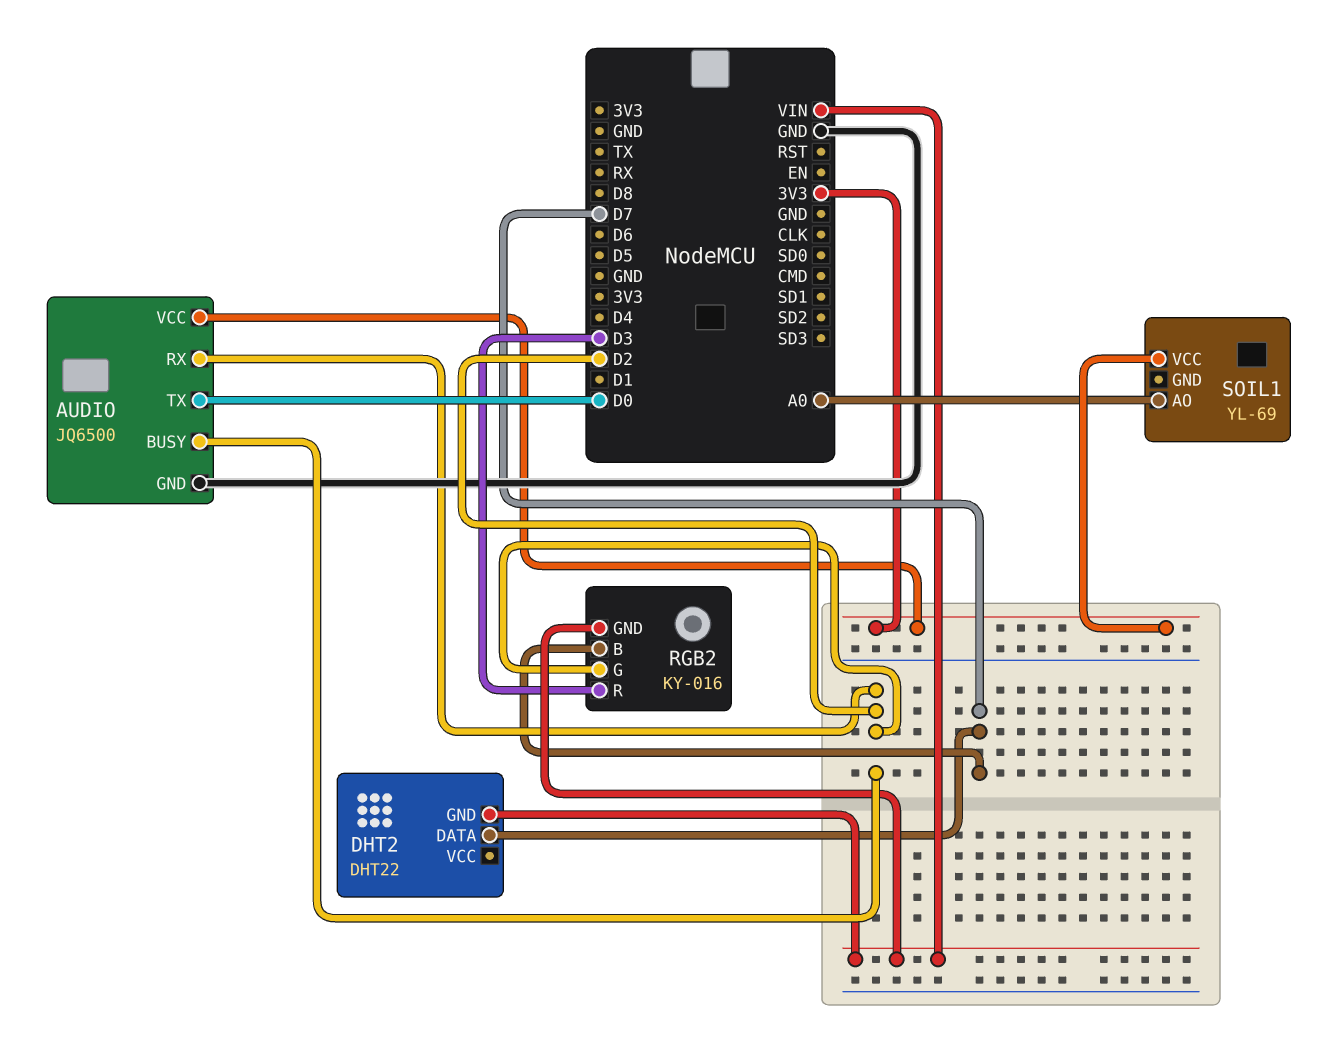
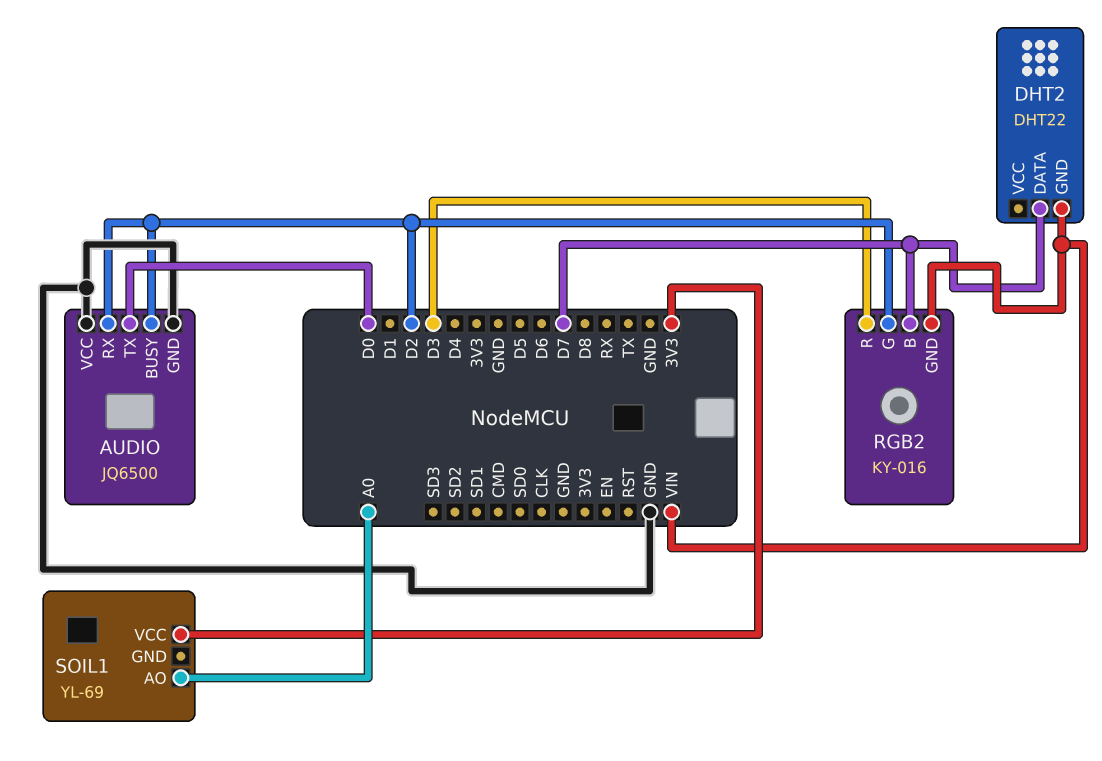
AUDIO pin VCC: 3V3 -> GND

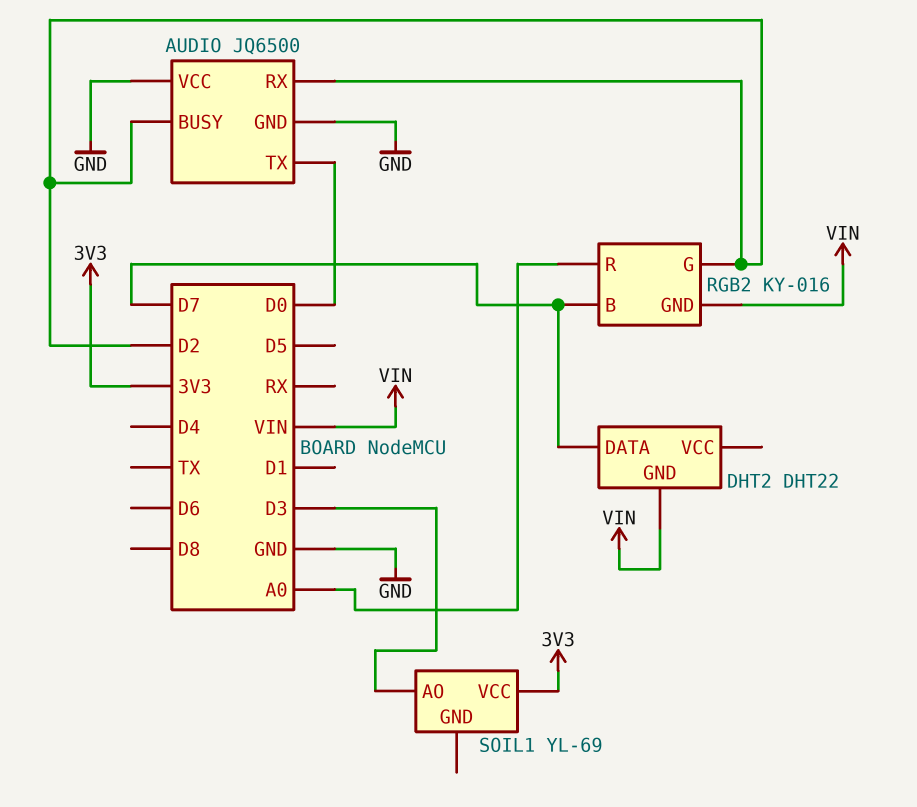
RGB2 pin R: D3 -> A0
SOIL1 pin AO: A0 -> D3

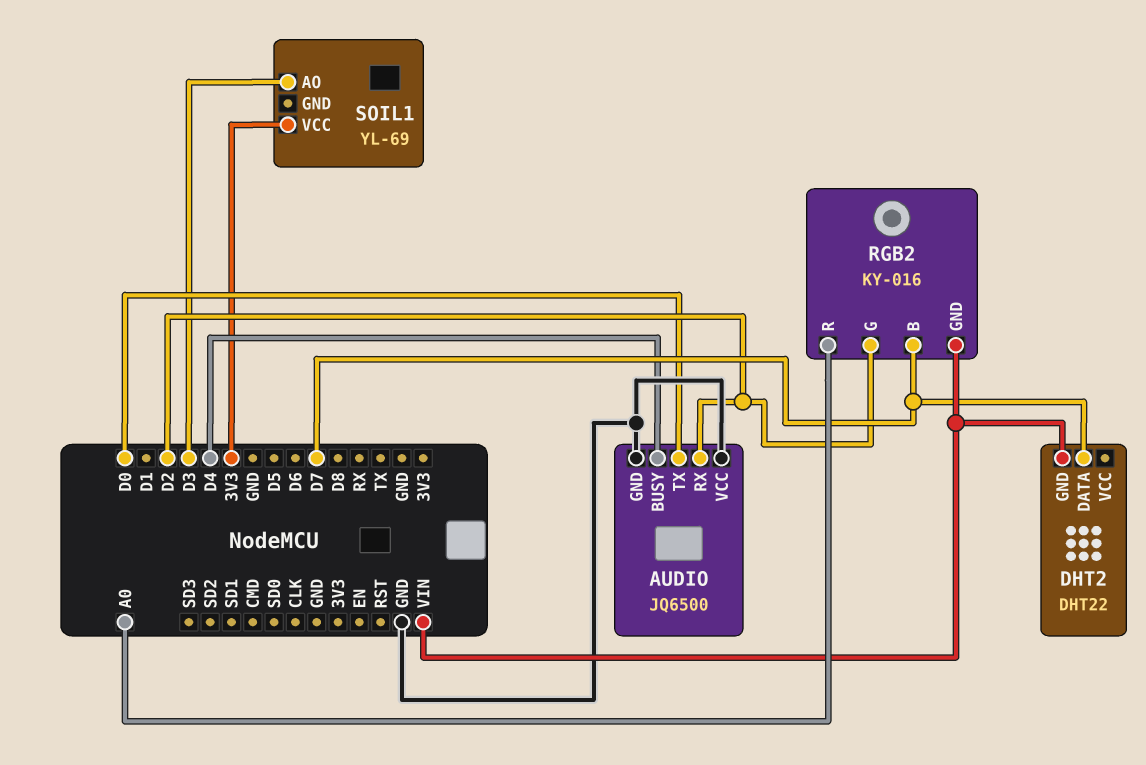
AUDIO pin BUSY: D2 -> D4

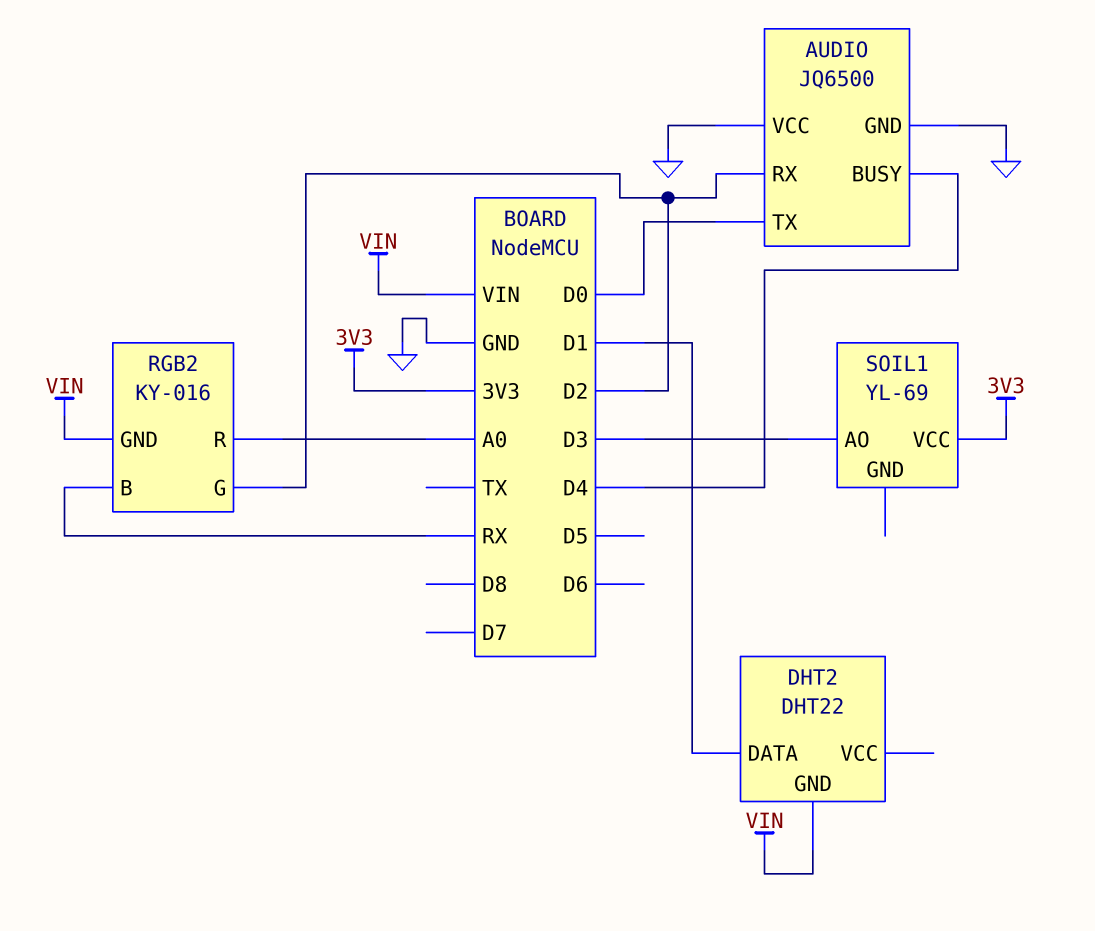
DHT2 pin DATA: D7 -> D1
RGB2 pin B: D7 -> RX

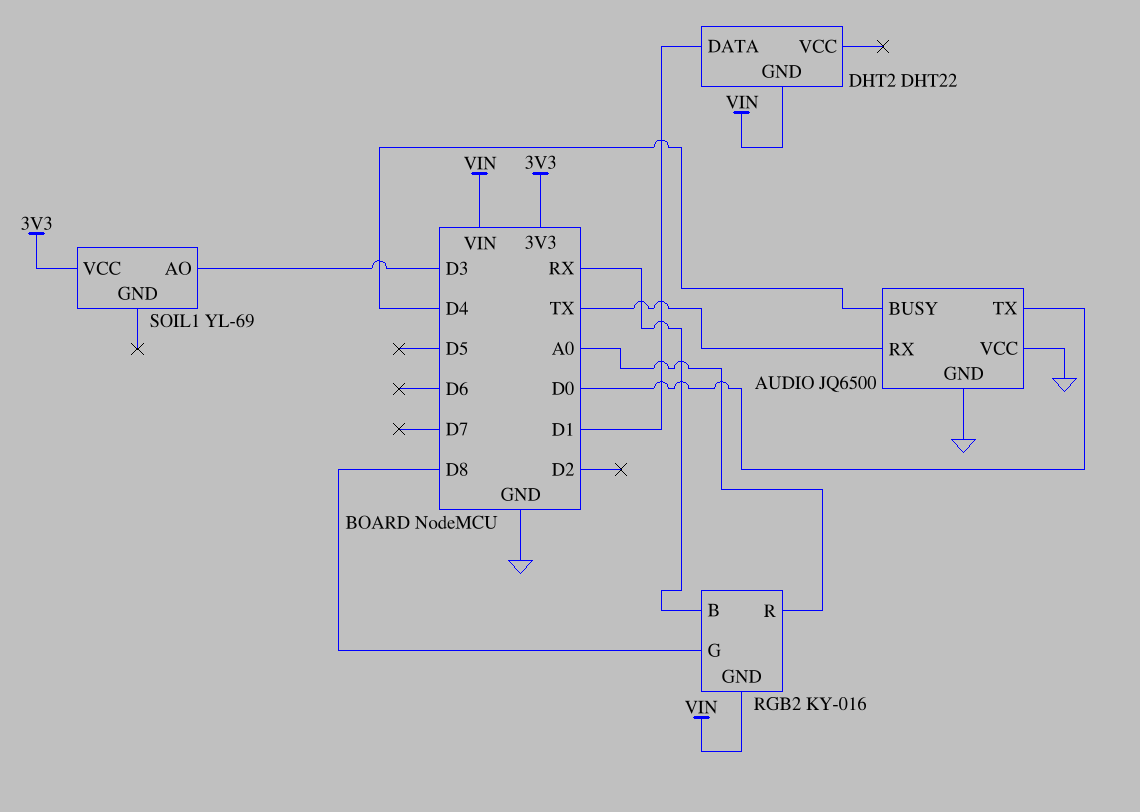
AUDIO pin RX: D2 -> TX
RGB2 pin G: D2 -> D8

